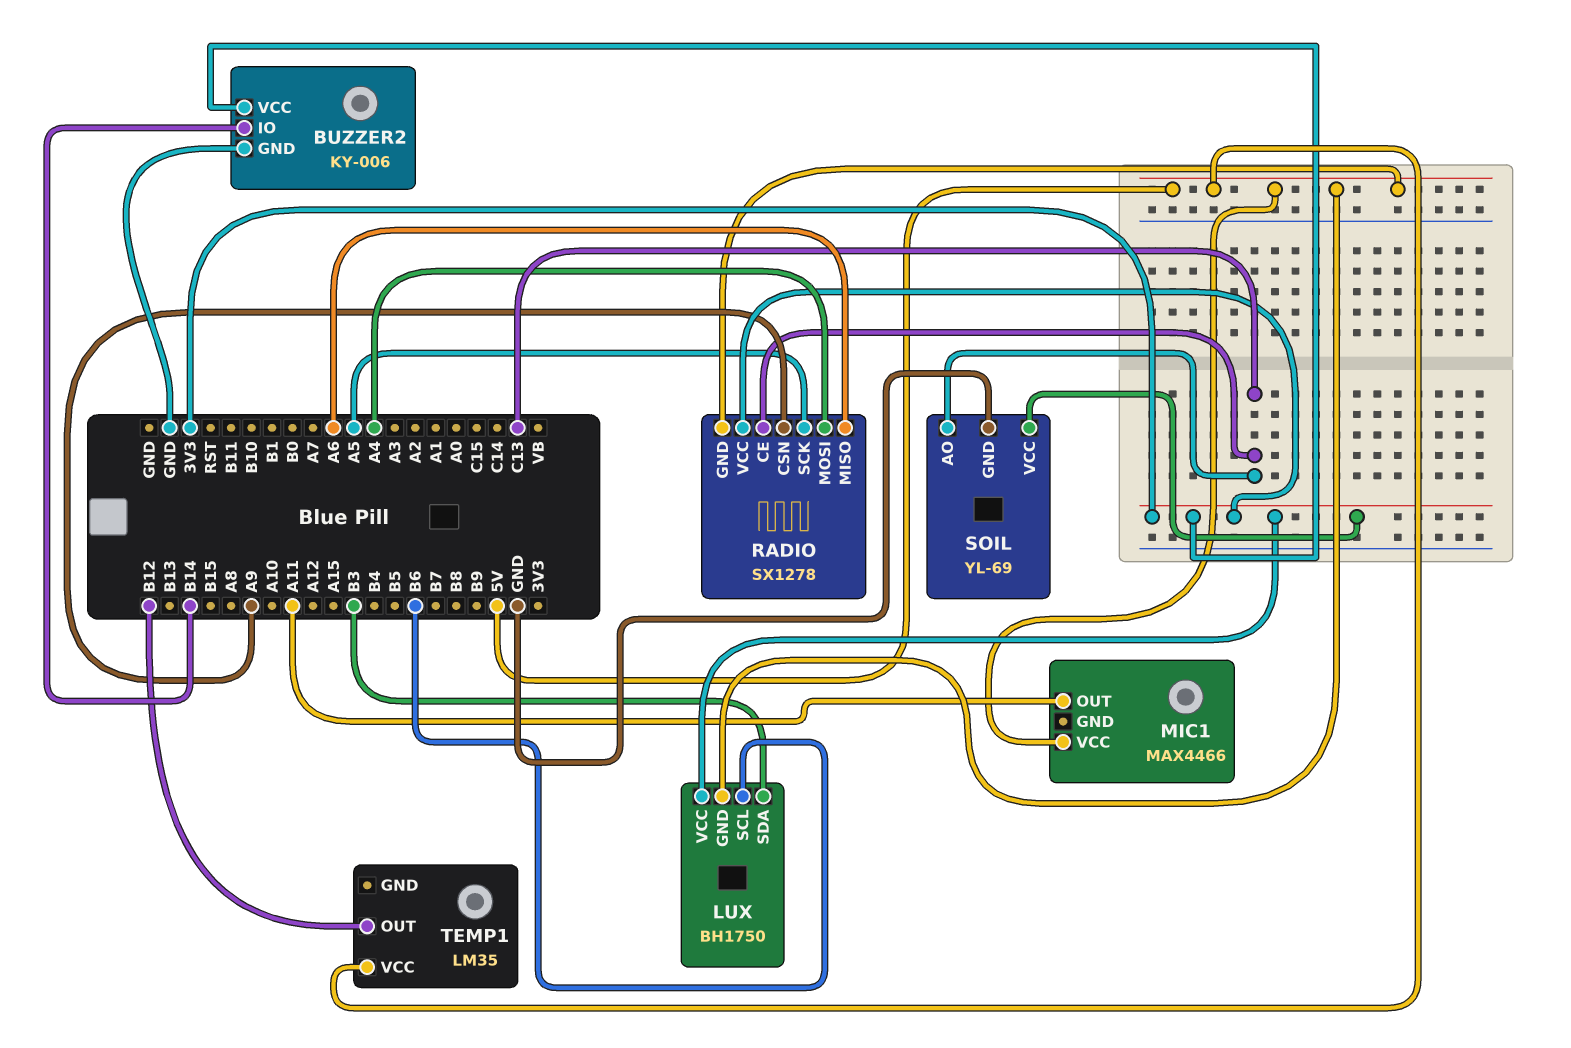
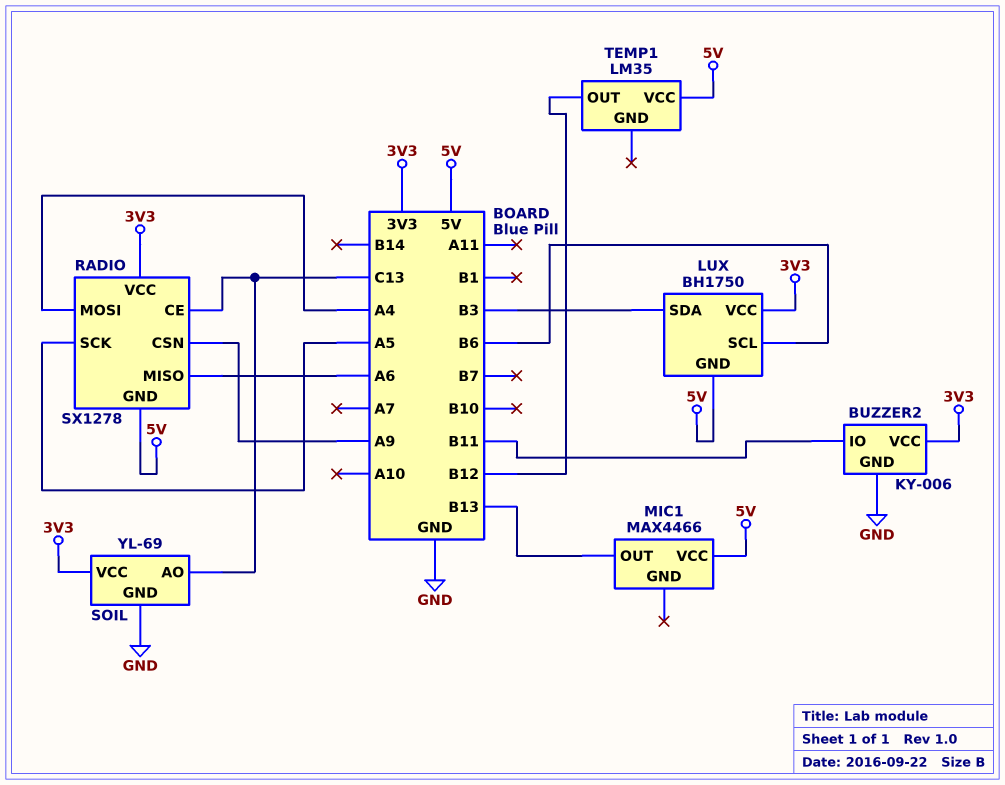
BUZZER2 pin IO: B14 -> B11
MIC1 pin OUT: A11 -> B13

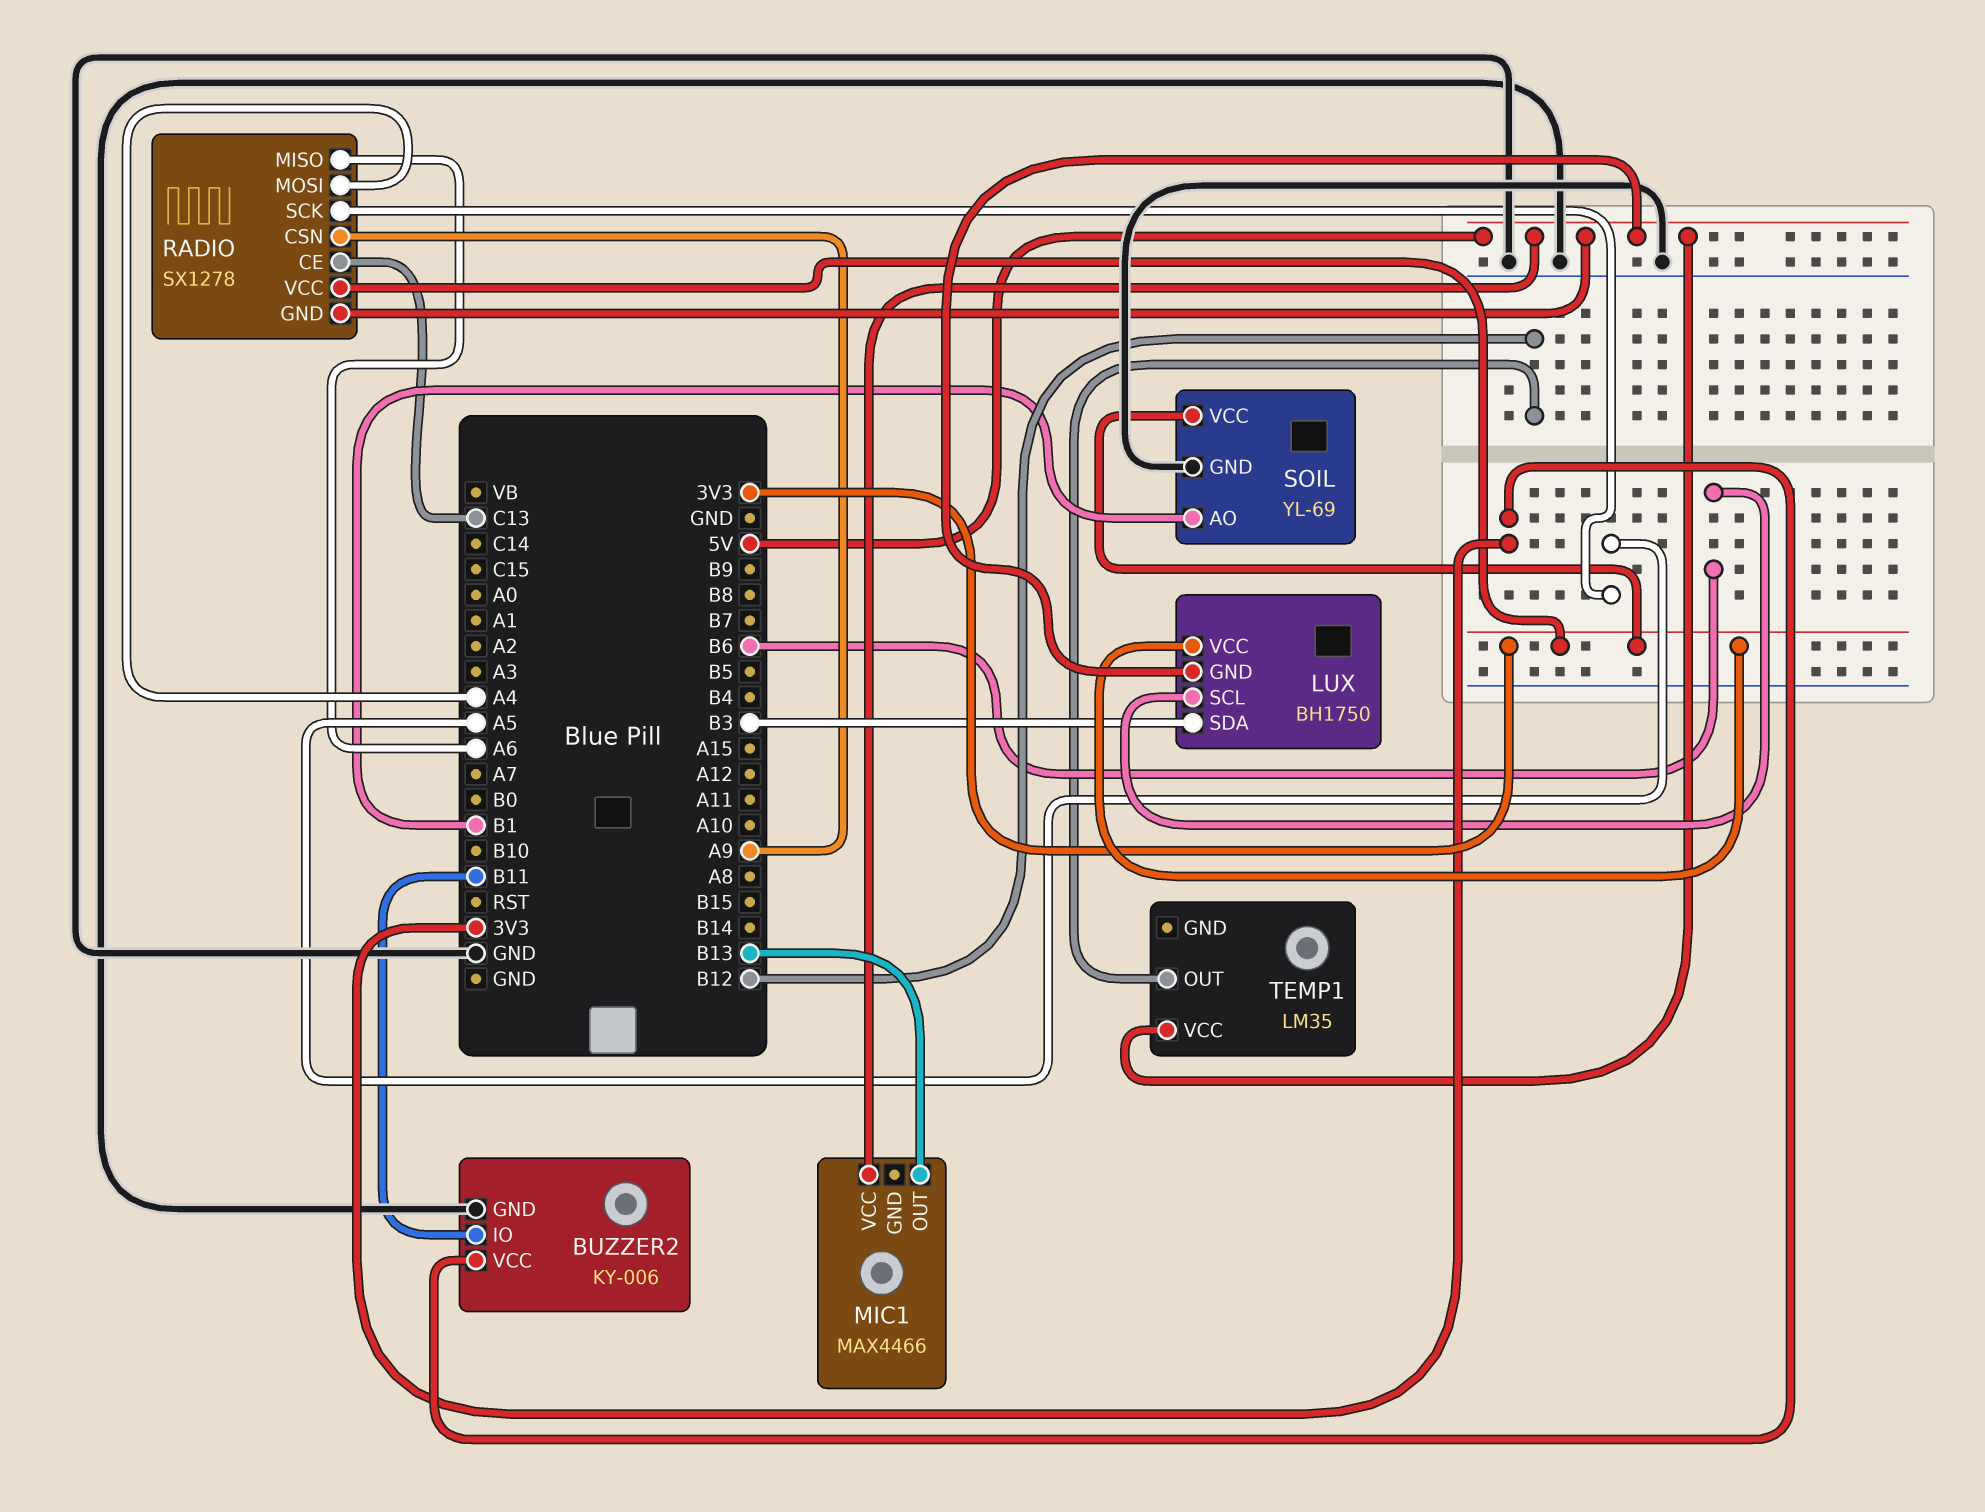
SOIL pin AO: C13 -> B1

